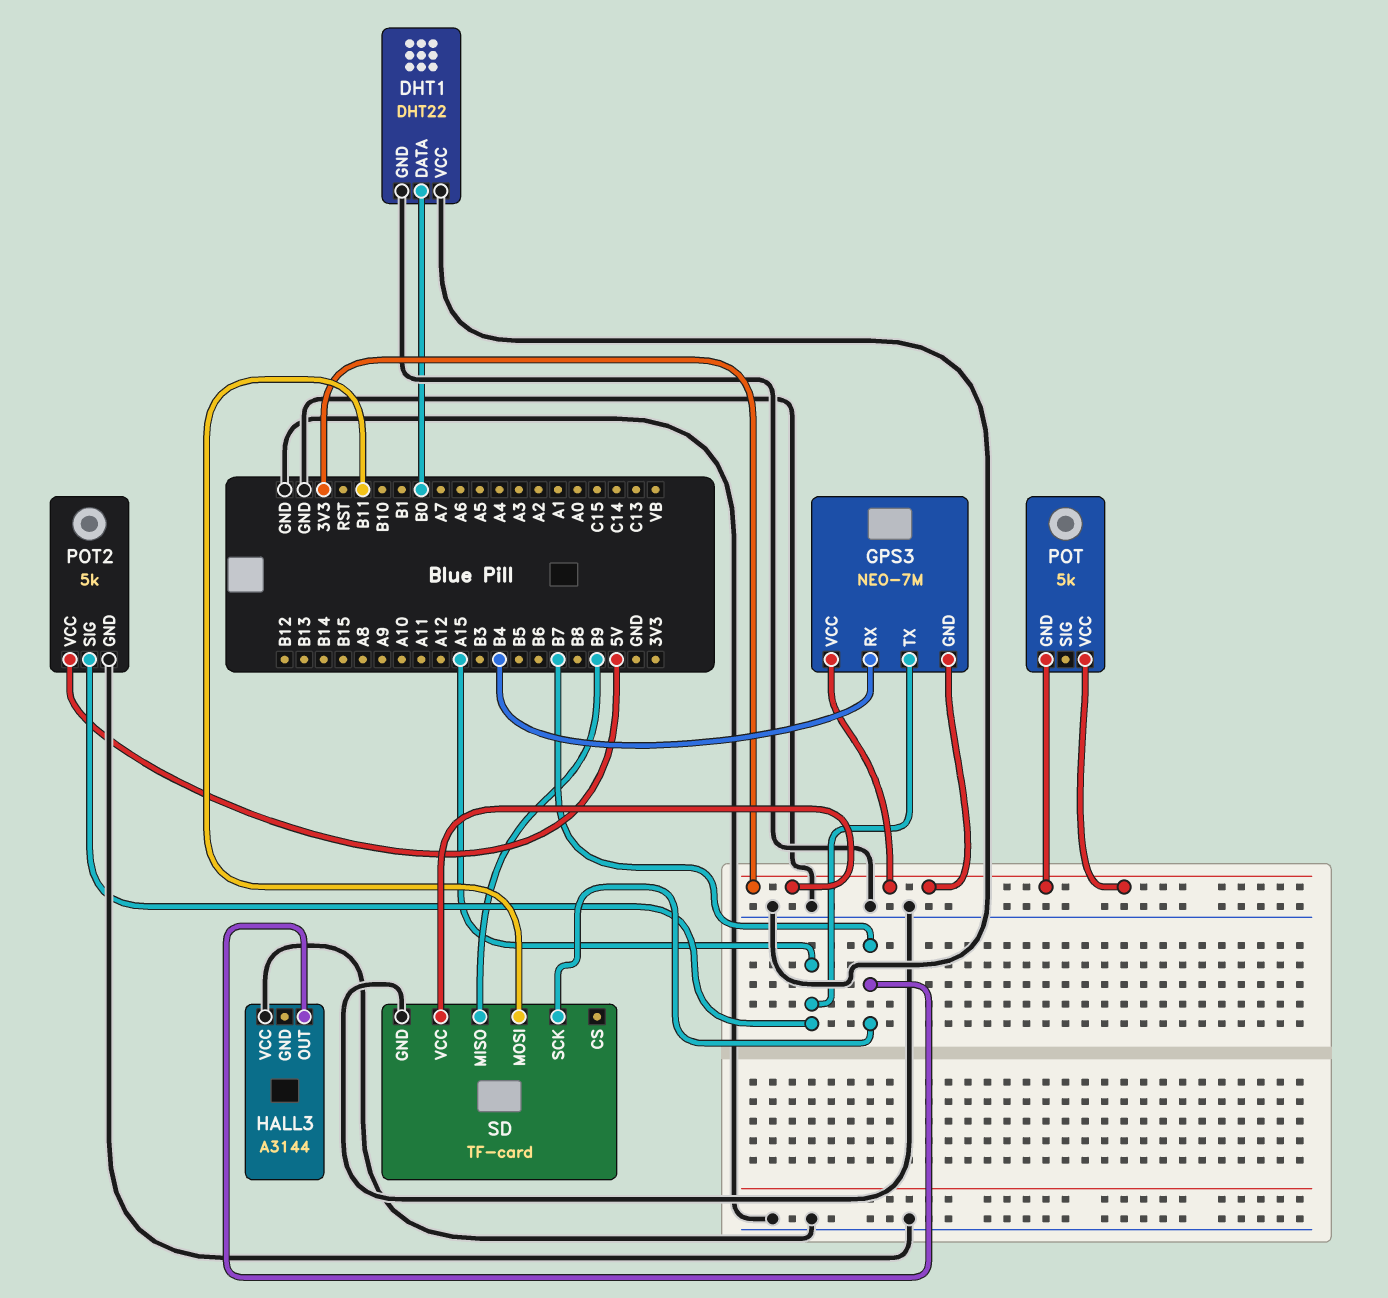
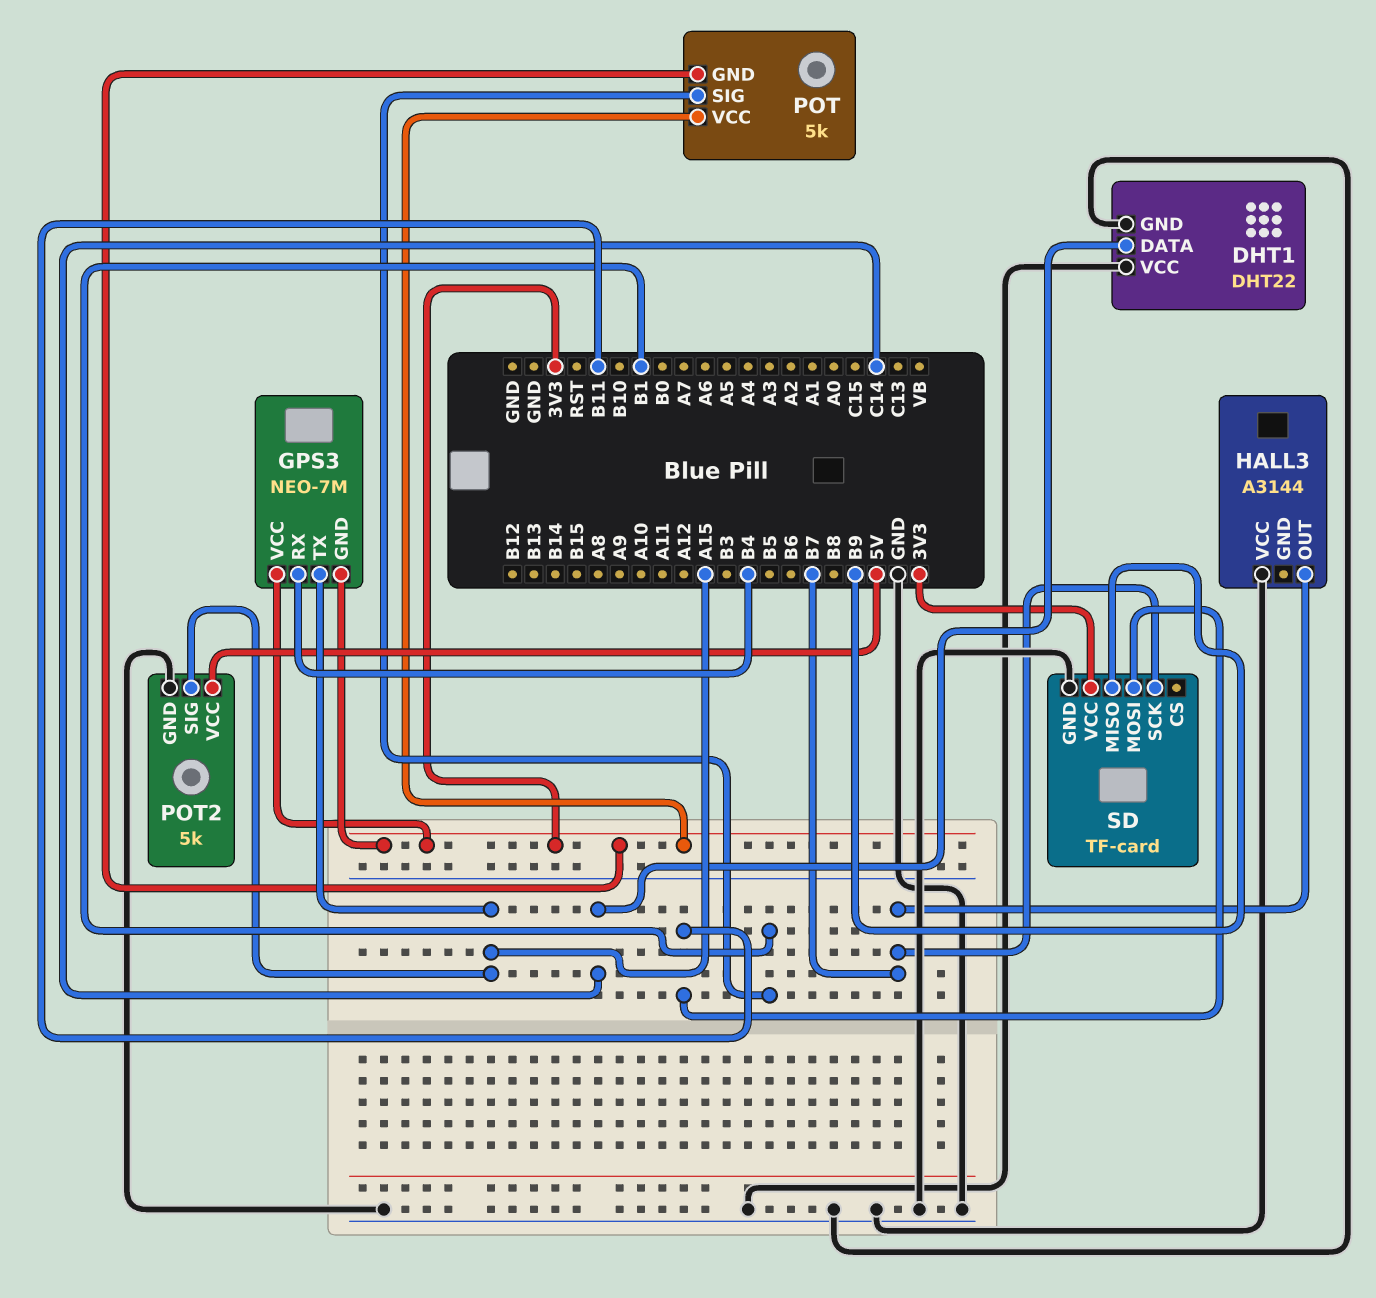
DHT1 pin DATA: B0 -> C14
POT pin SIG: none -> B1

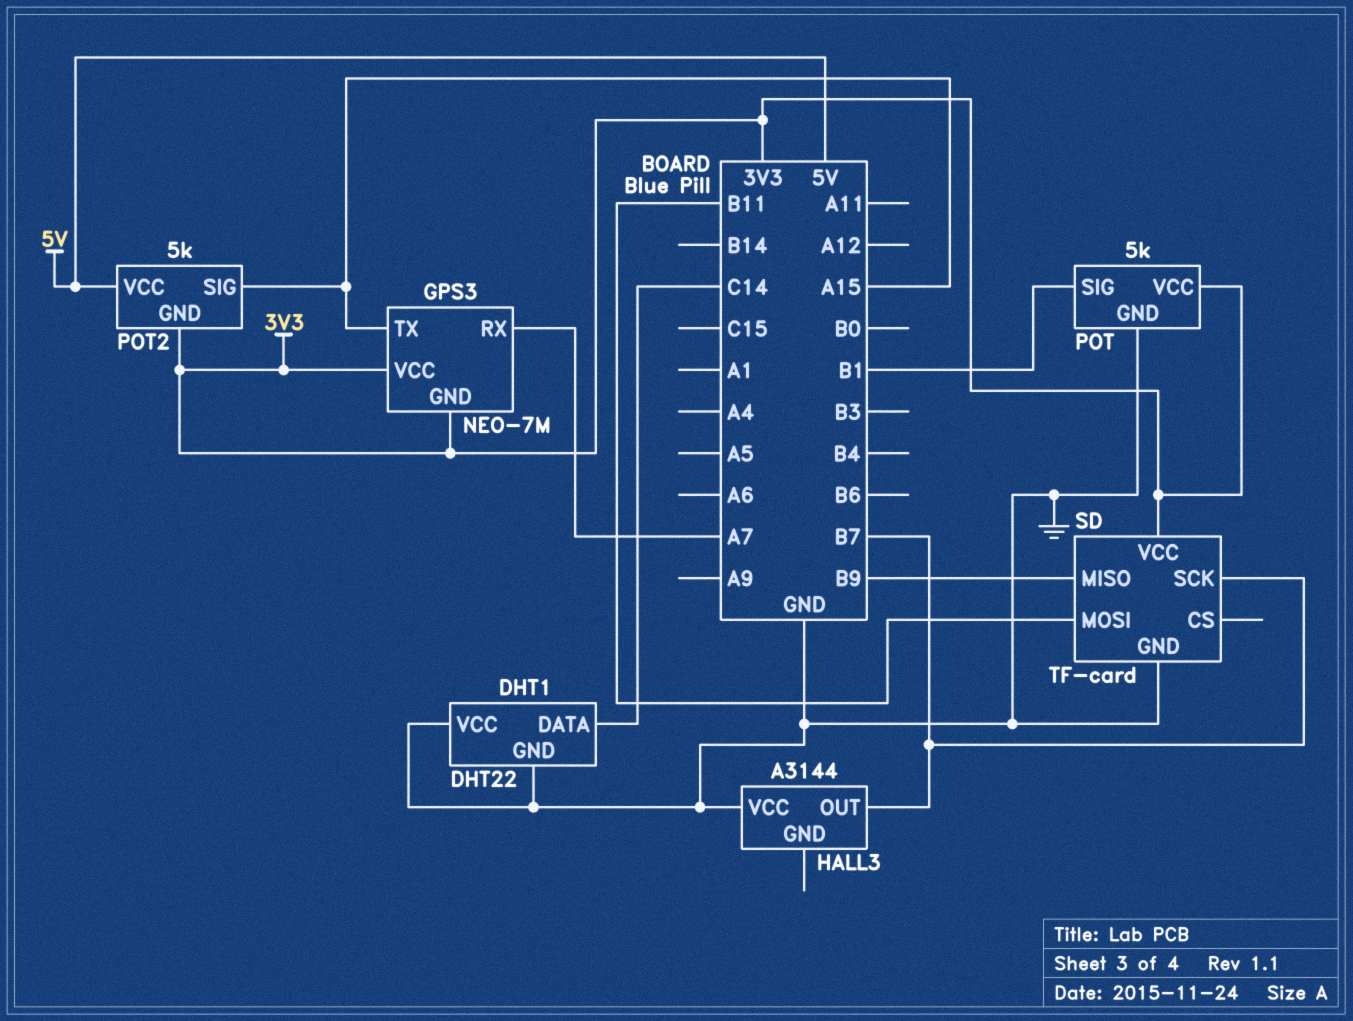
GPS3 pin RX: B4 -> A7
POT pin GND: 3V3 -> GND
POT2 pin GND: GND -> 3V3

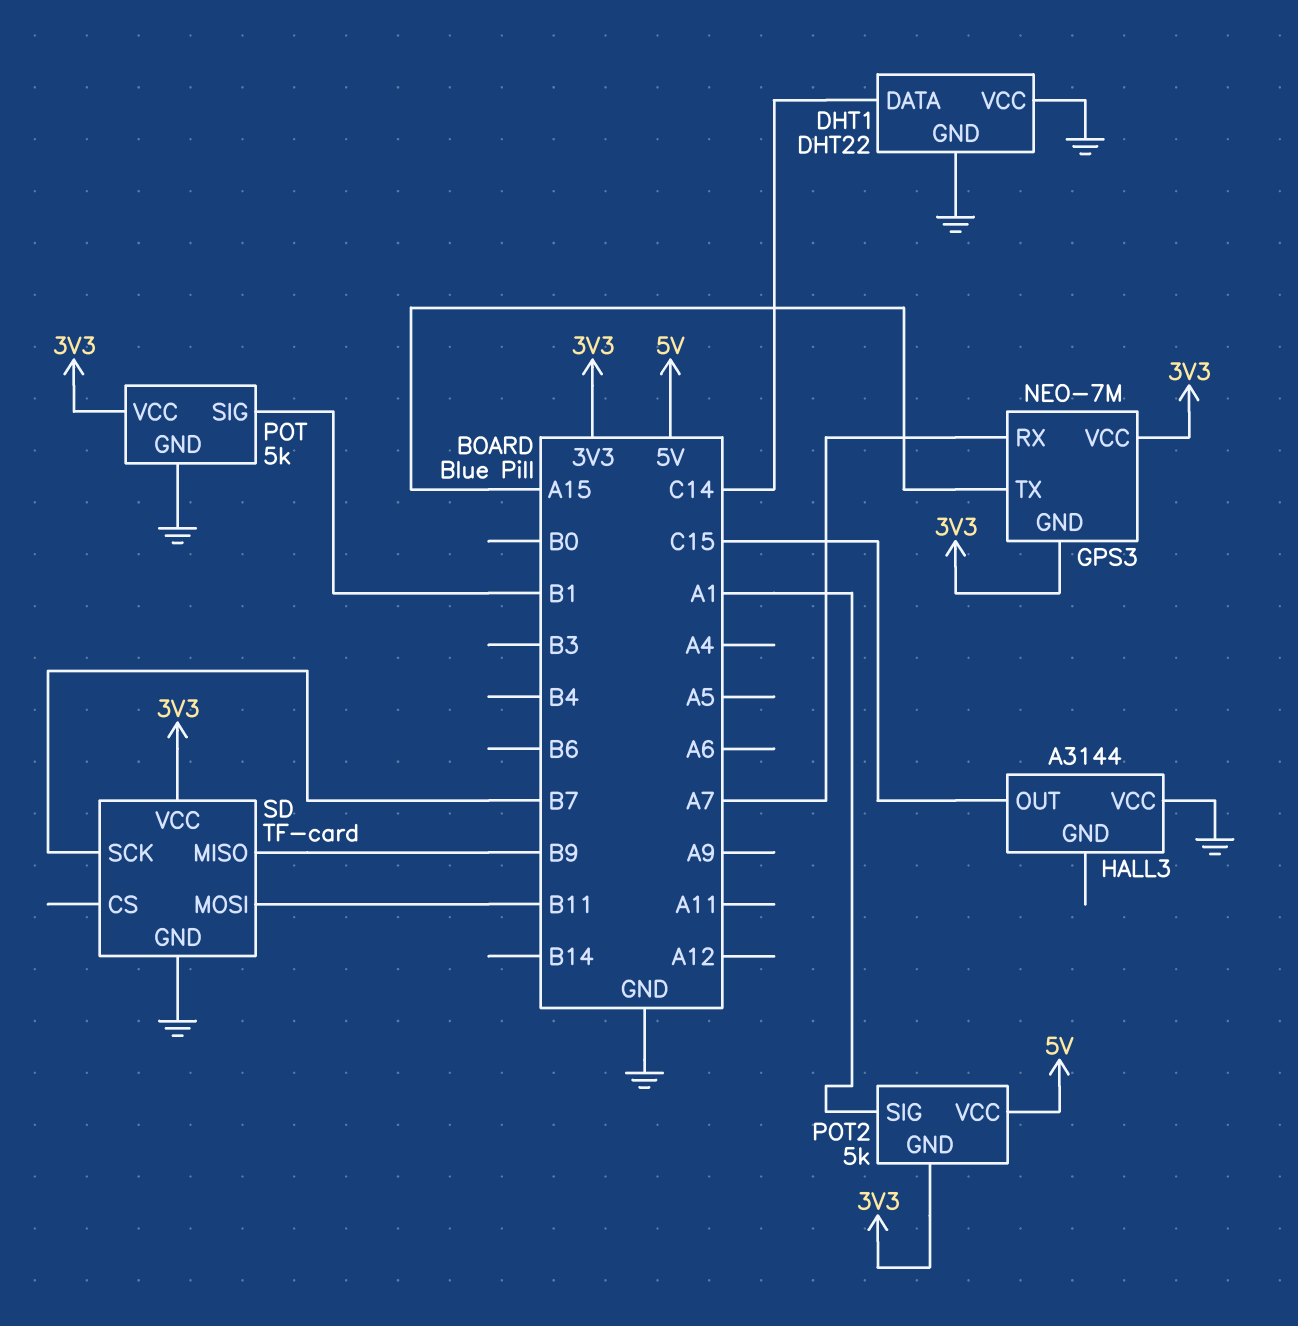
HALL3 pin OUT: B7 -> C15
POT2 pin SIG: A15 -> A1

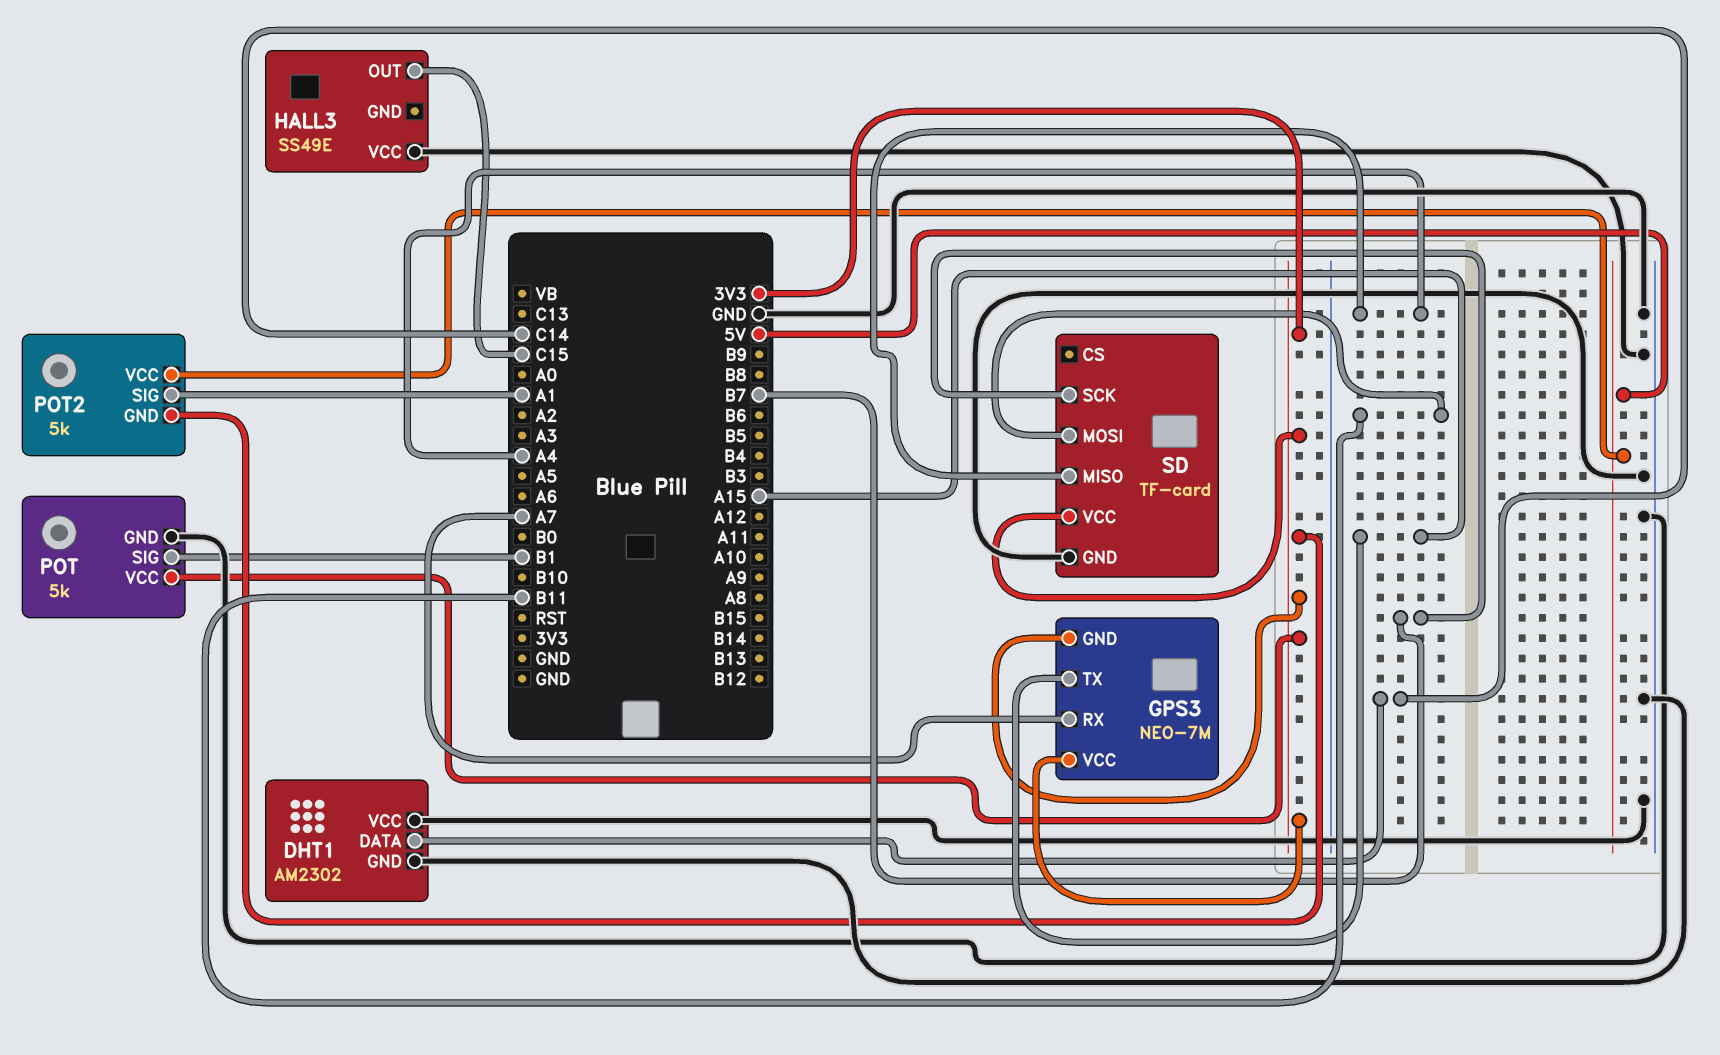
DHT1: DHT22 -> AM2302
HALL3: A3144 -> SS49E
SD pin MISO: B9 -> A4

